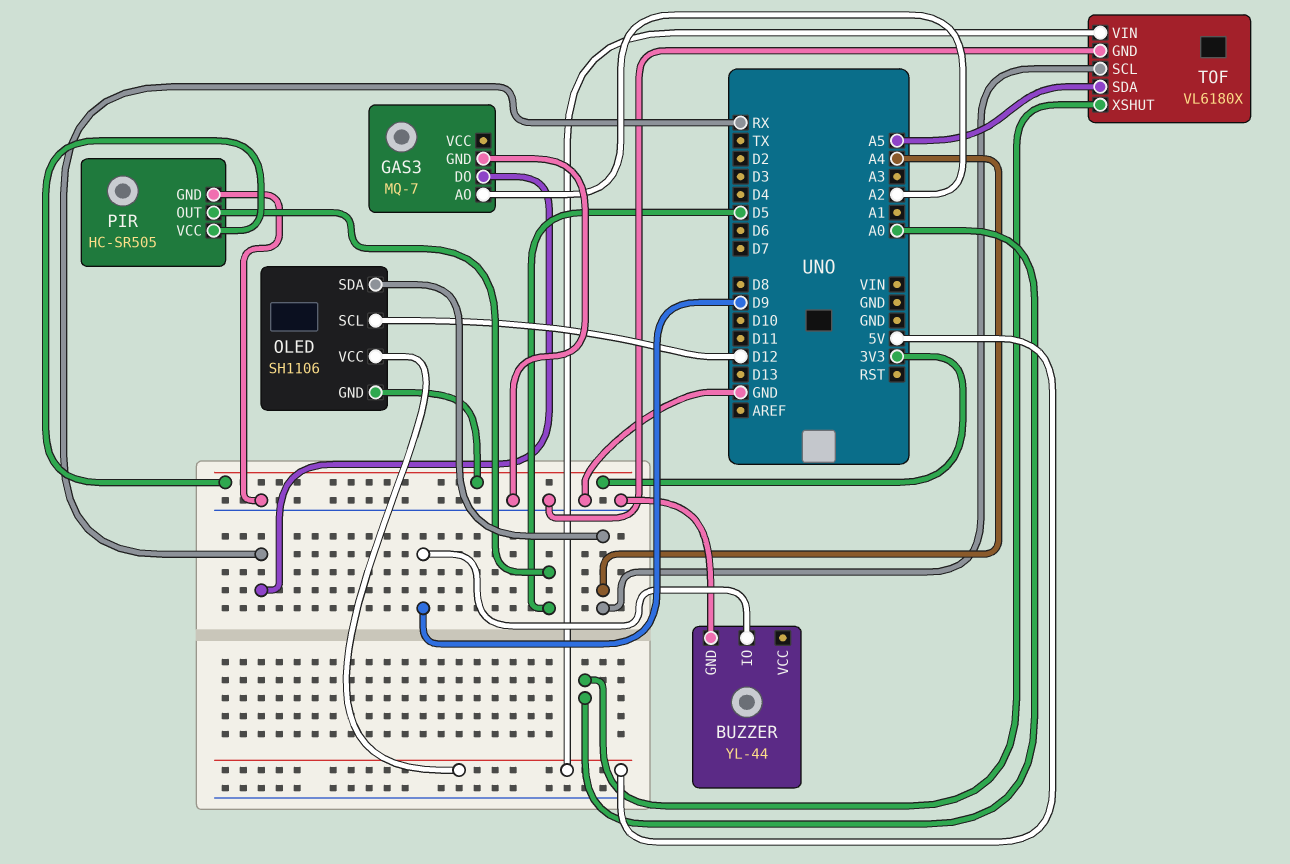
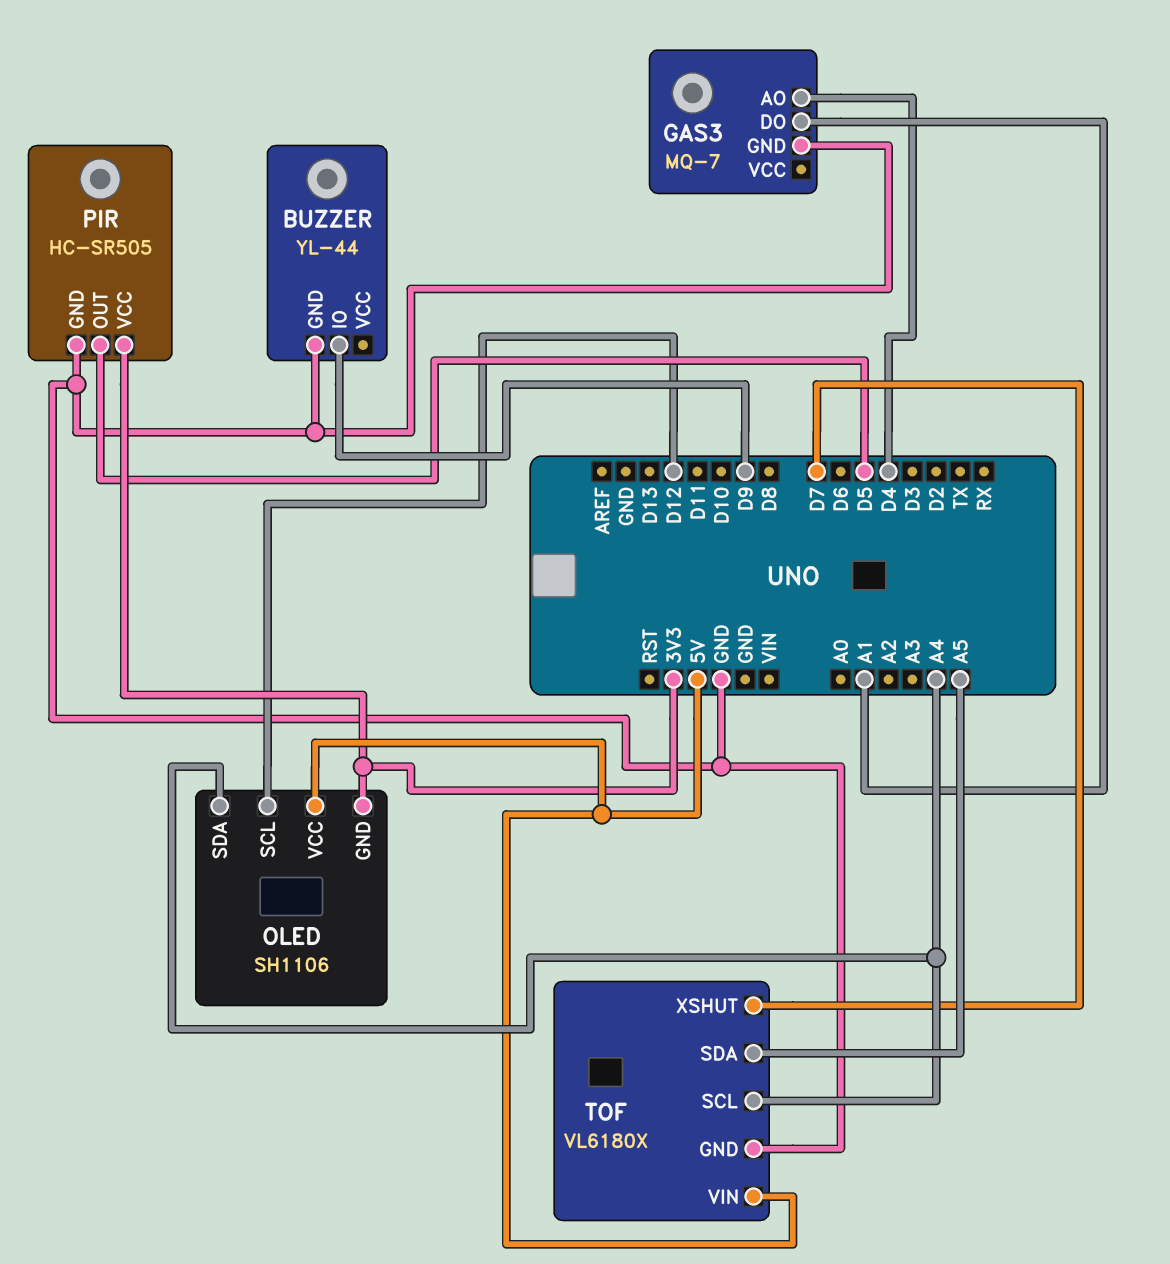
GAS3 pin AO: A2 -> D4
GAS3 pin DO: RX -> A1
TOF pin XSHUT: A0 -> D7

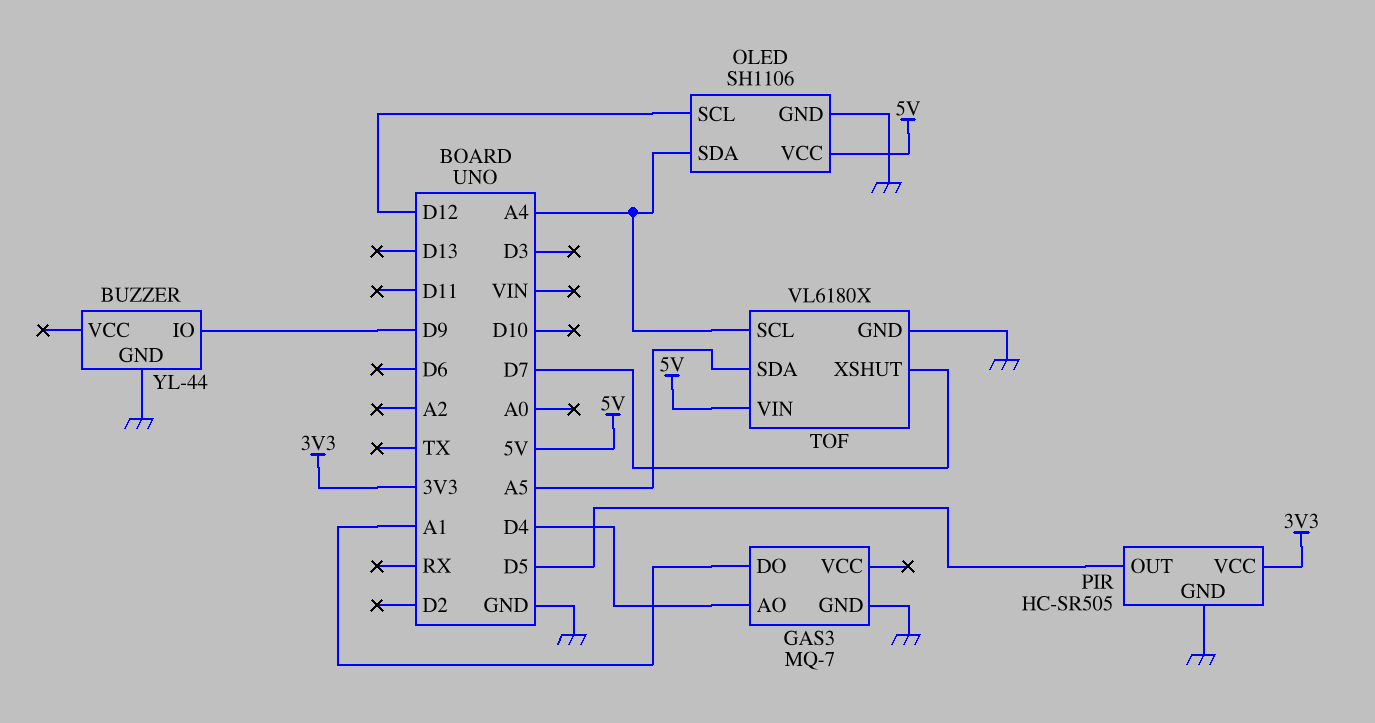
OLED pin GND: 3V3 -> GND

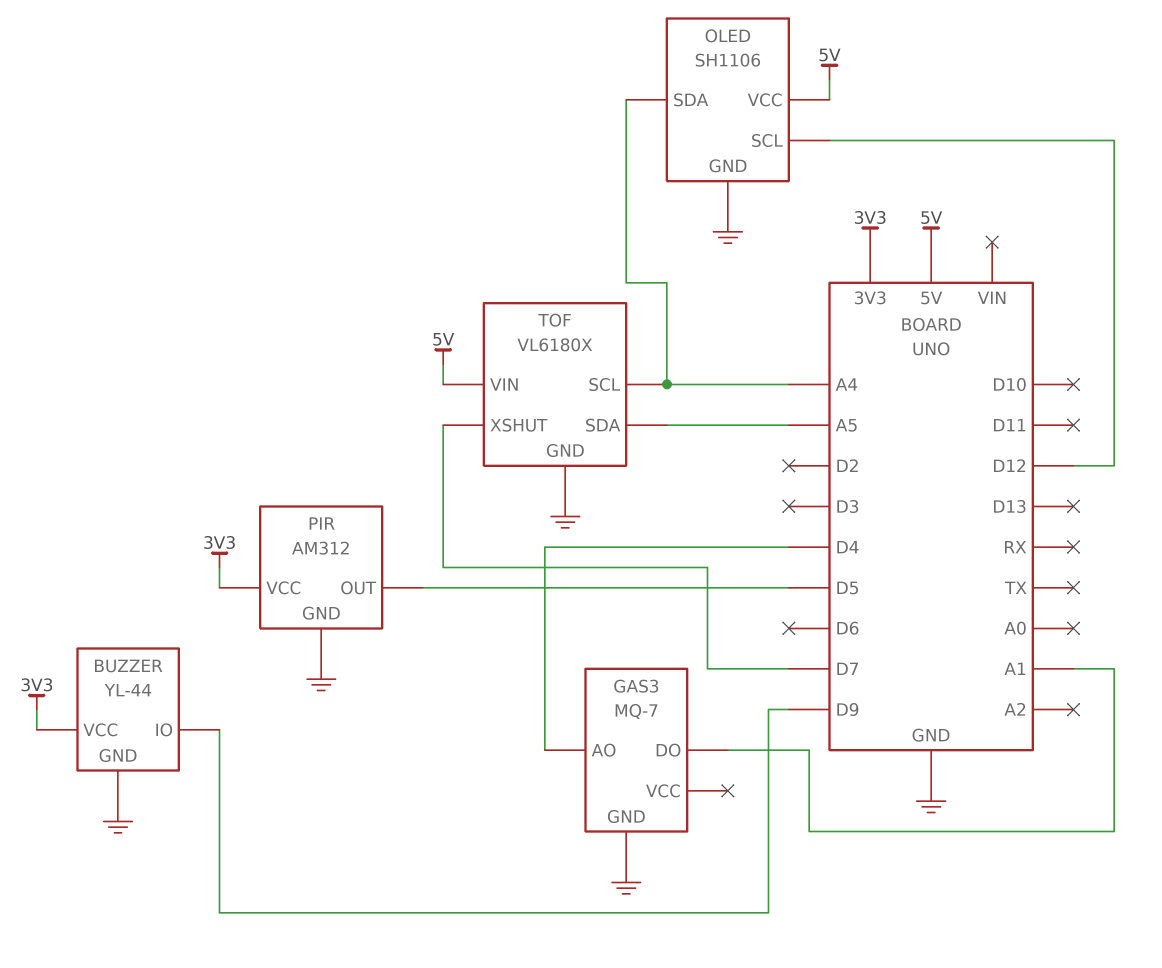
BUZZER pin VCC: none -> 3V3
PIR: HC-SR505 -> AM312

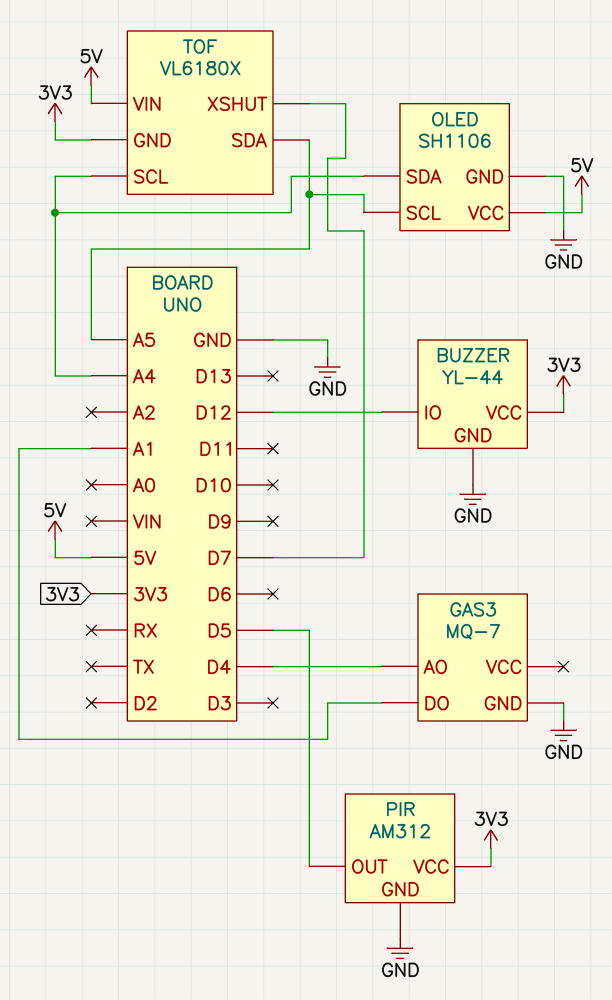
BUZZER pin IO: D9 -> D12
OLED pin SCL: D12 -> A5
TOF pin GND: GND -> 3V3

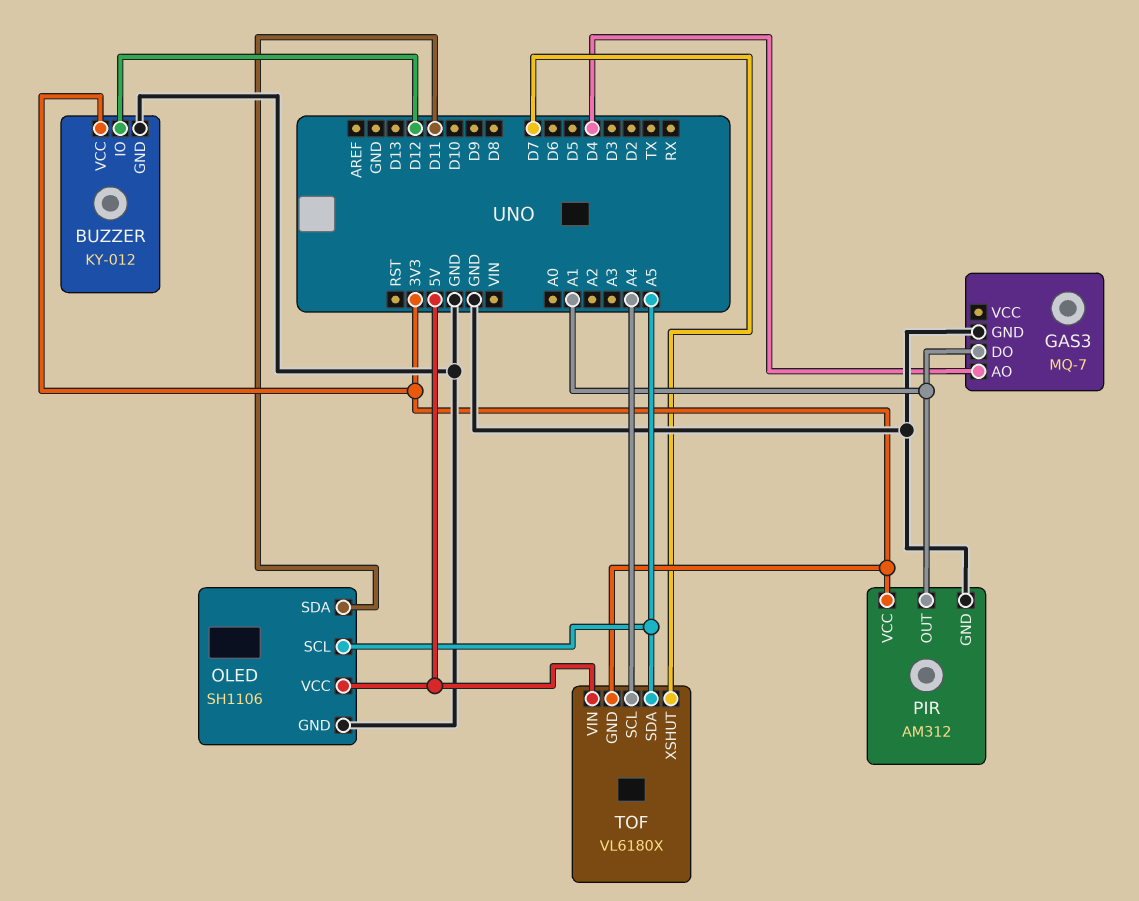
BUZZER: YL-44 -> KY-012
OLED pin SDA: A4 -> D11
PIR pin OUT: D5 -> A1

